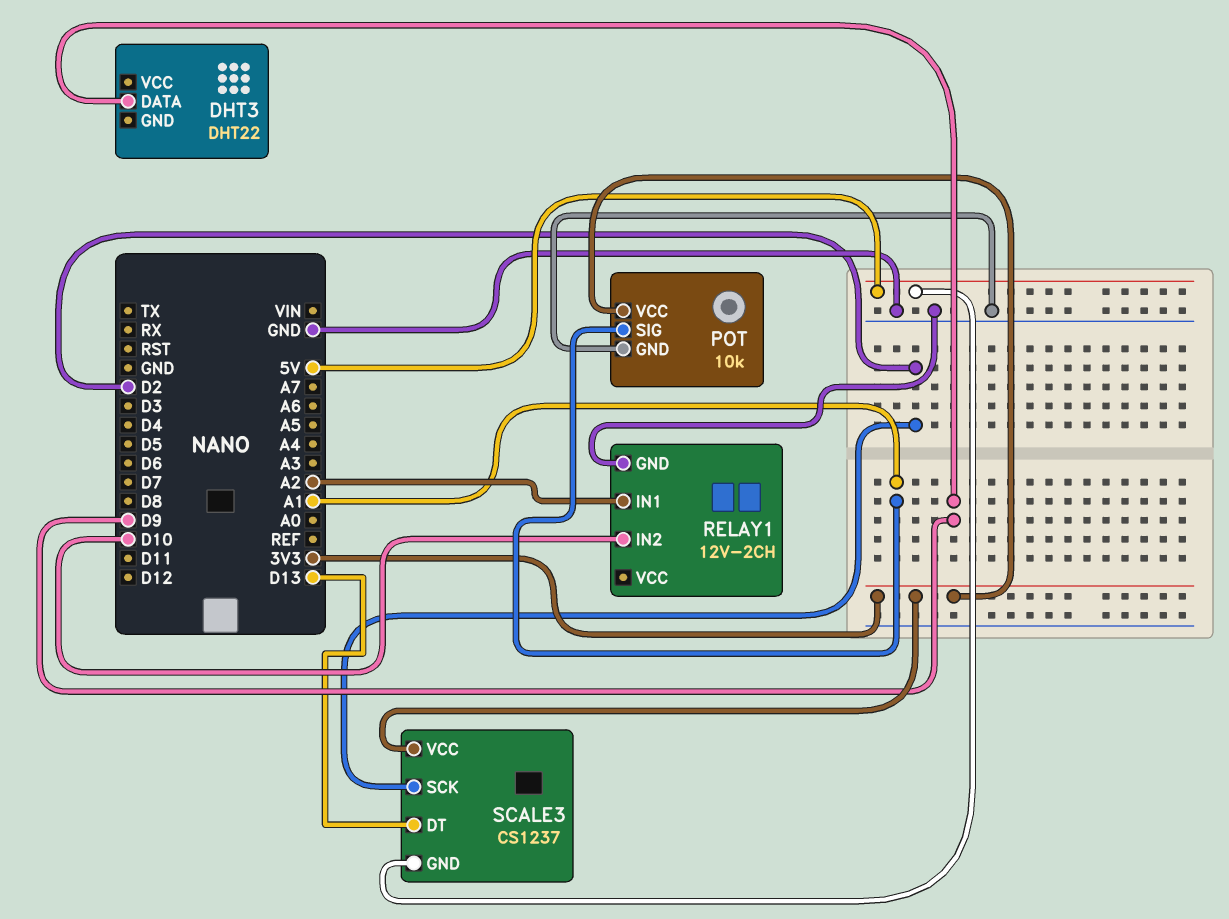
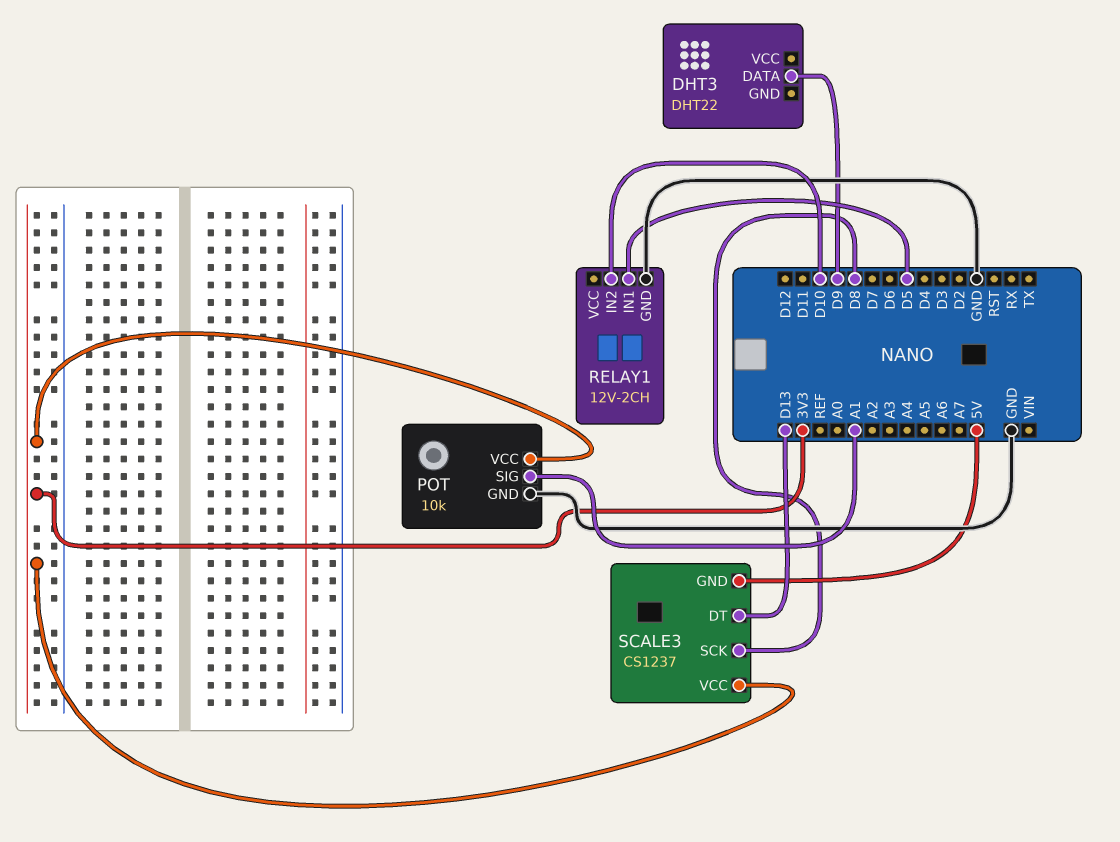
RELAY1 pin IN1: A2 -> D5
SCALE3 pin SCK: D2 -> D8

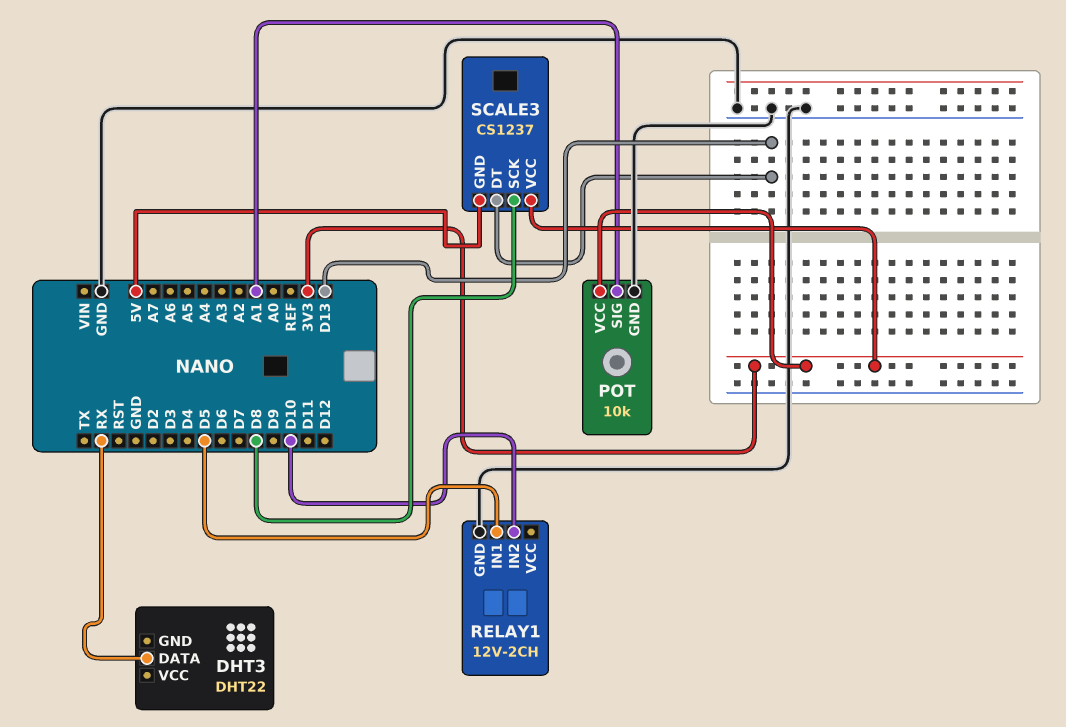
DHT3 pin DATA: D9 -> RX

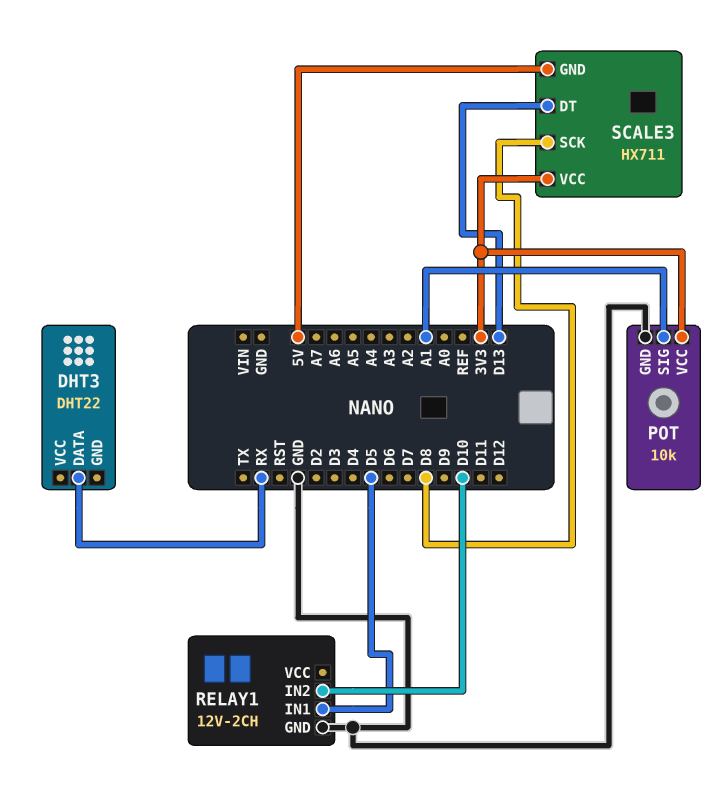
SCALE3: CS1237 -> HX711

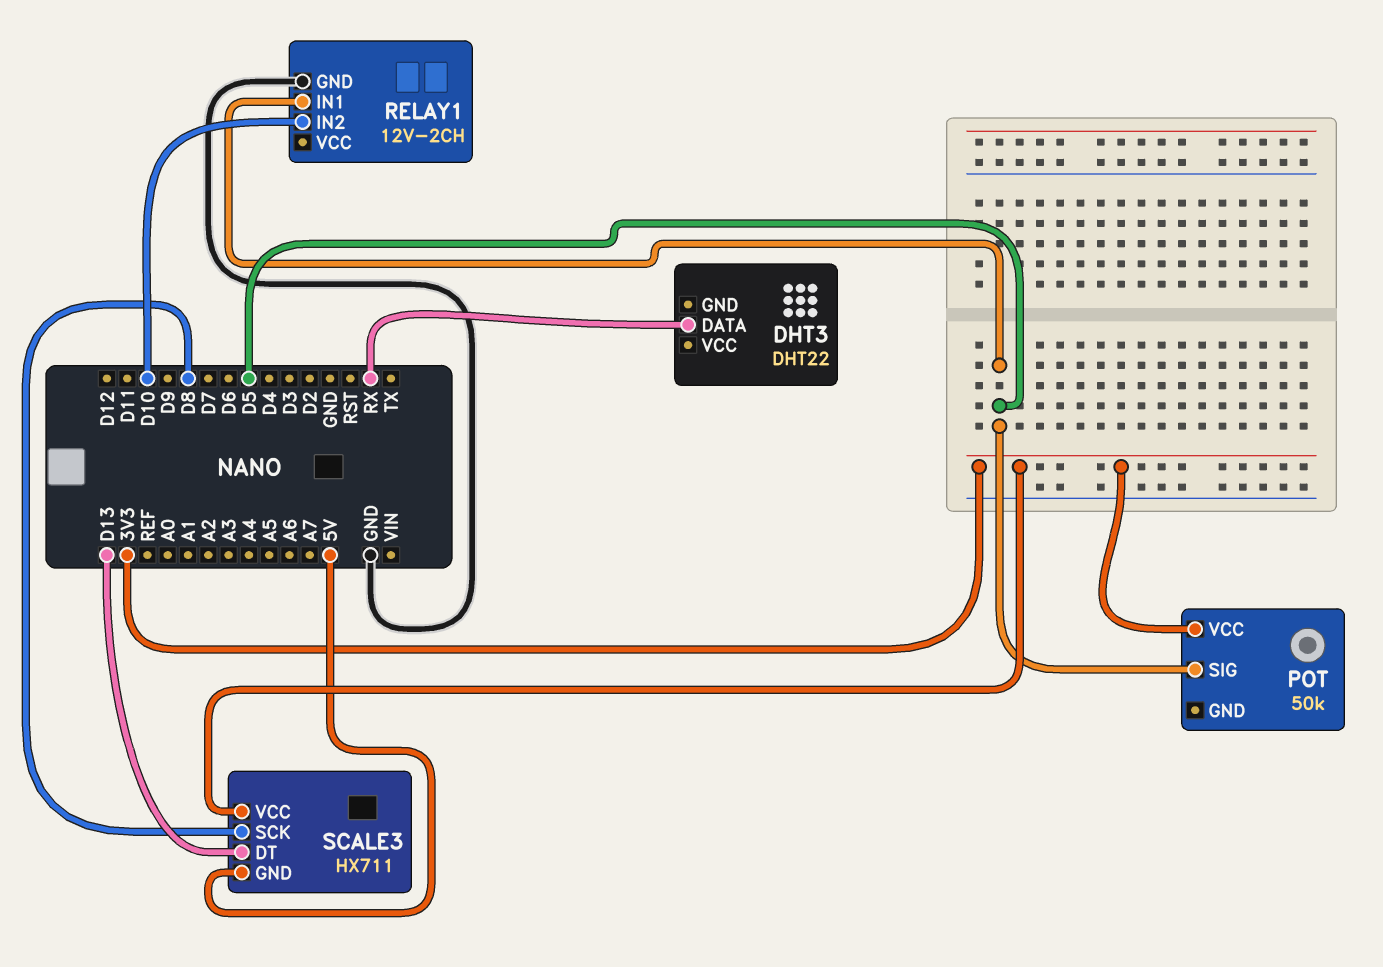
POT: 10k -> 50k
POT pin GND: GND -> none
POT pin SIG: A1 -> D5

